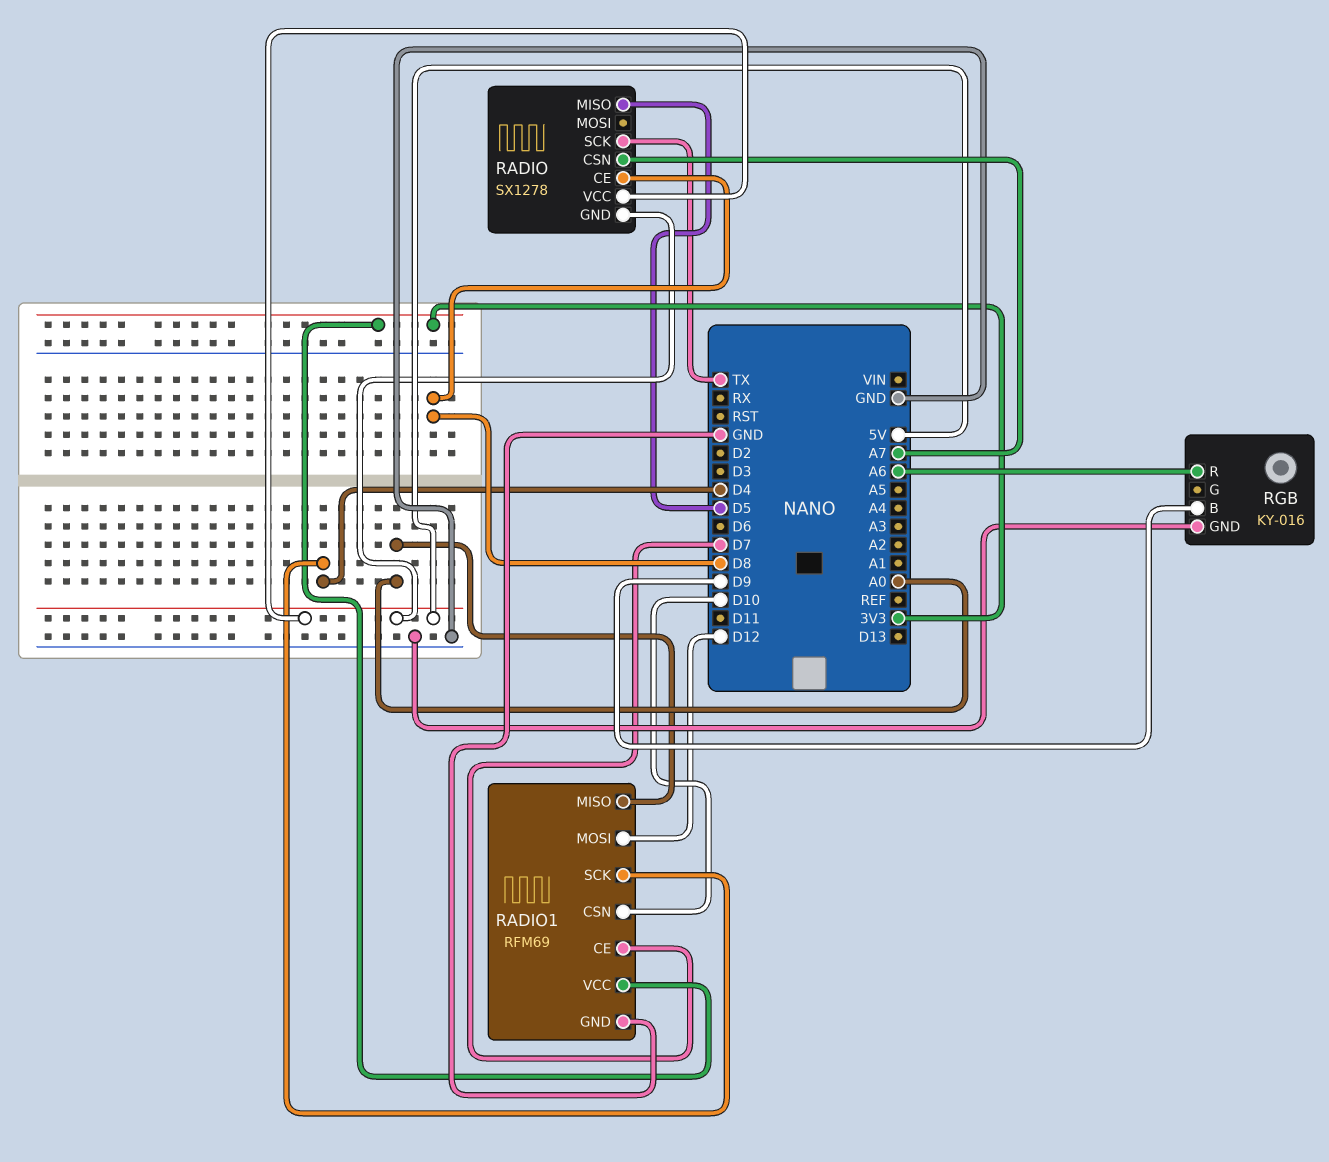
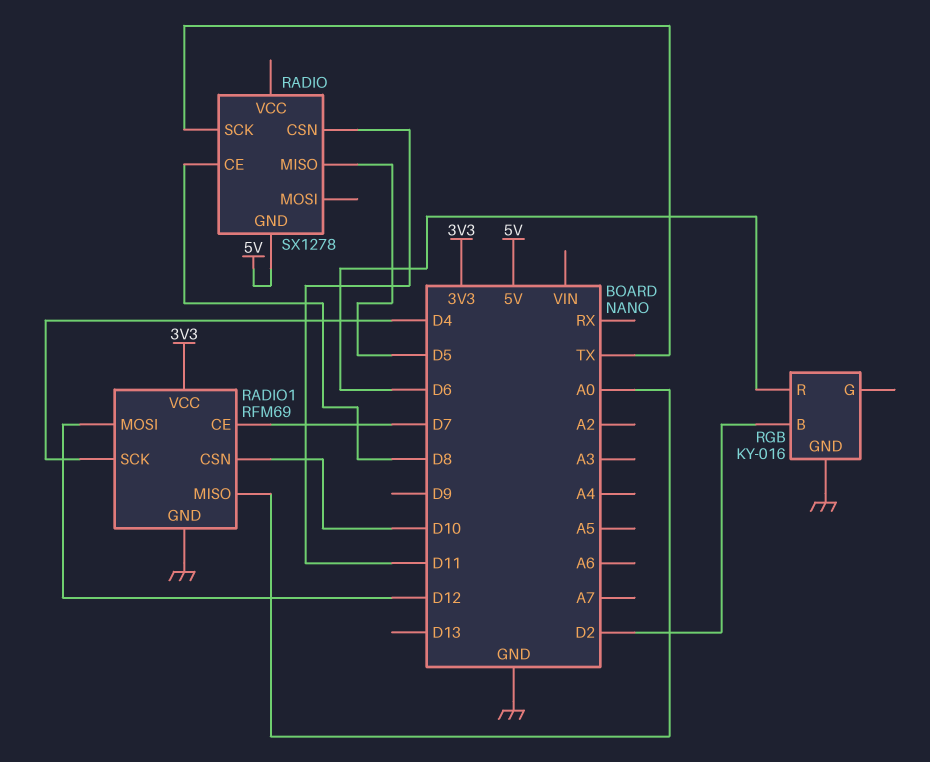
RADIO pin CSN: A7 -> D11
RADIO pin VCC: 5V -> none
RGB pin B: D9 -> D2
RGB pin R: A6 -> D6

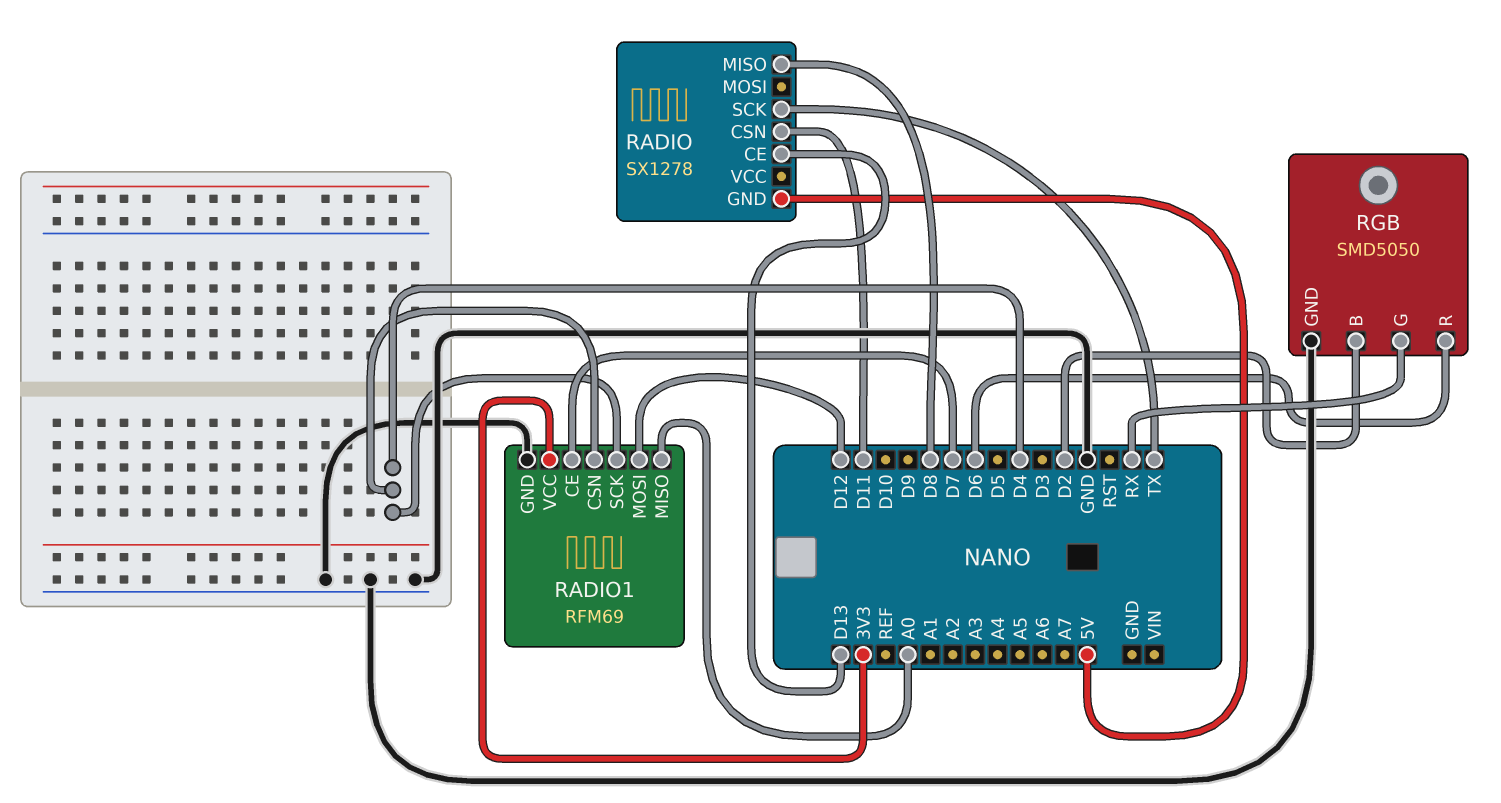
RADIO pin CE: D8 -> D13
RADIO pin MISO: D5 -> D8
RADIO1 pin CSN: D10 -> D4
RGB: KY-016 -> SMD5050
RGB pin G: none -> RX

